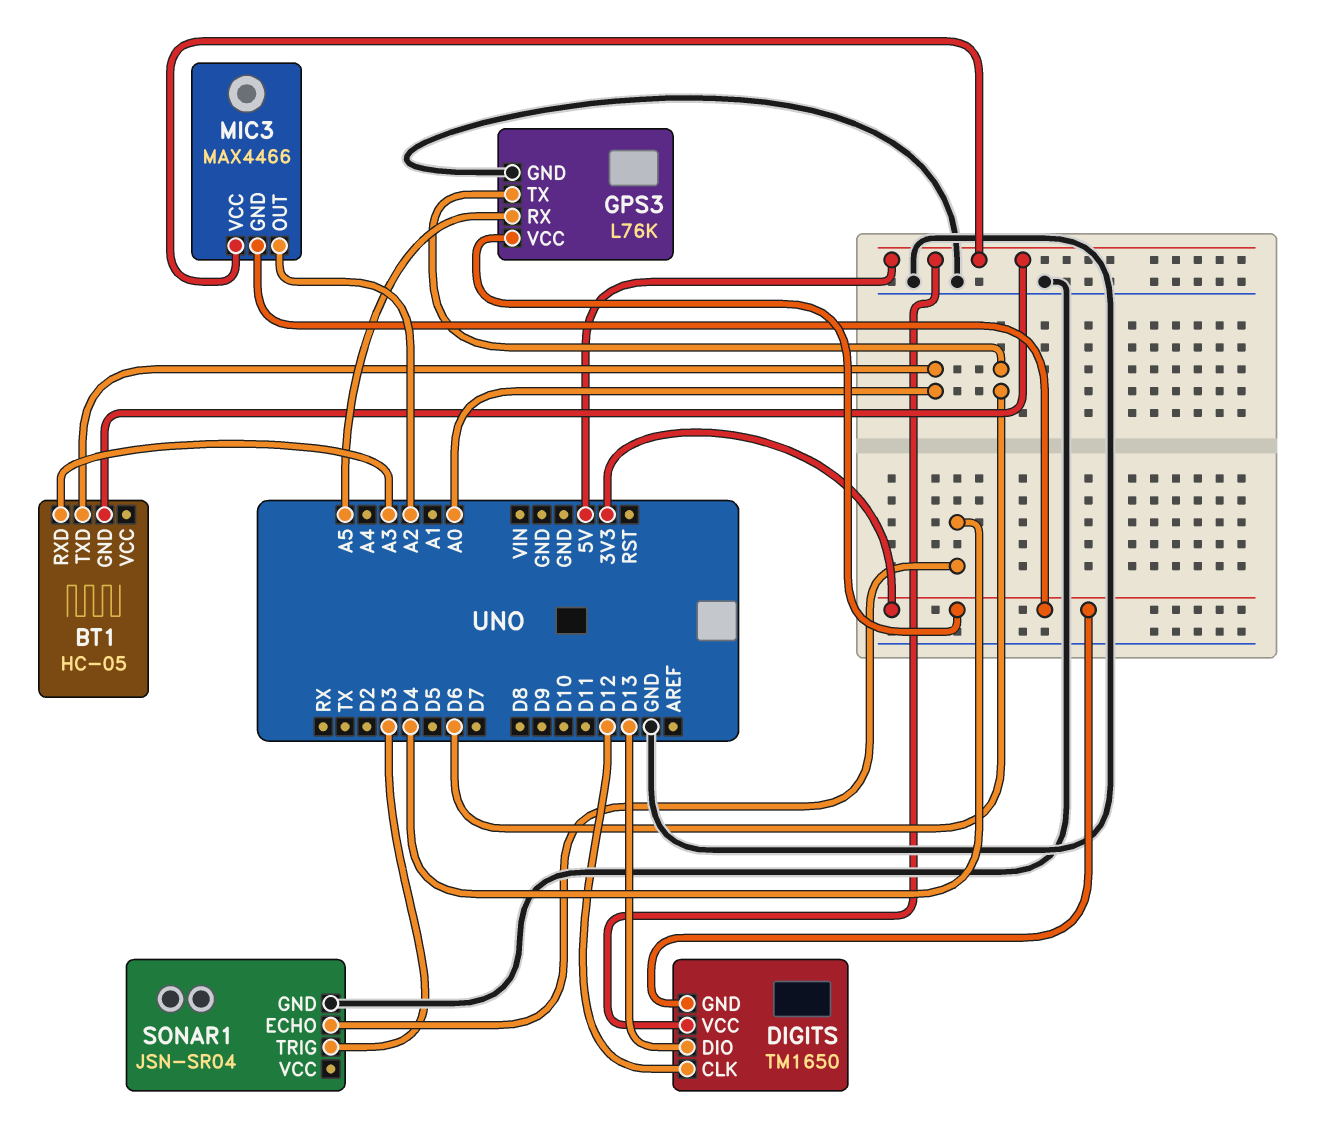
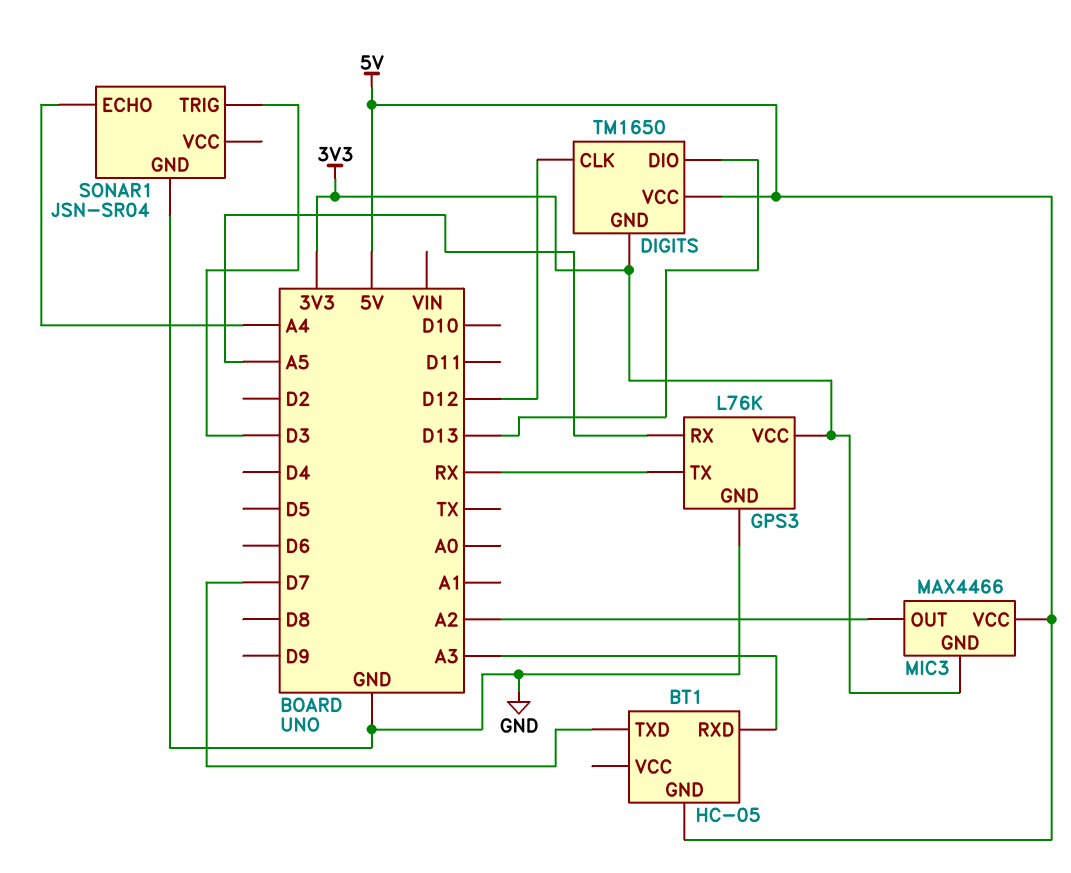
BT1 pin TXD: A0 -> D7
GPS3 pin TX: D6 -> RX
SONAR1 pin ECHO: D4 -> A4

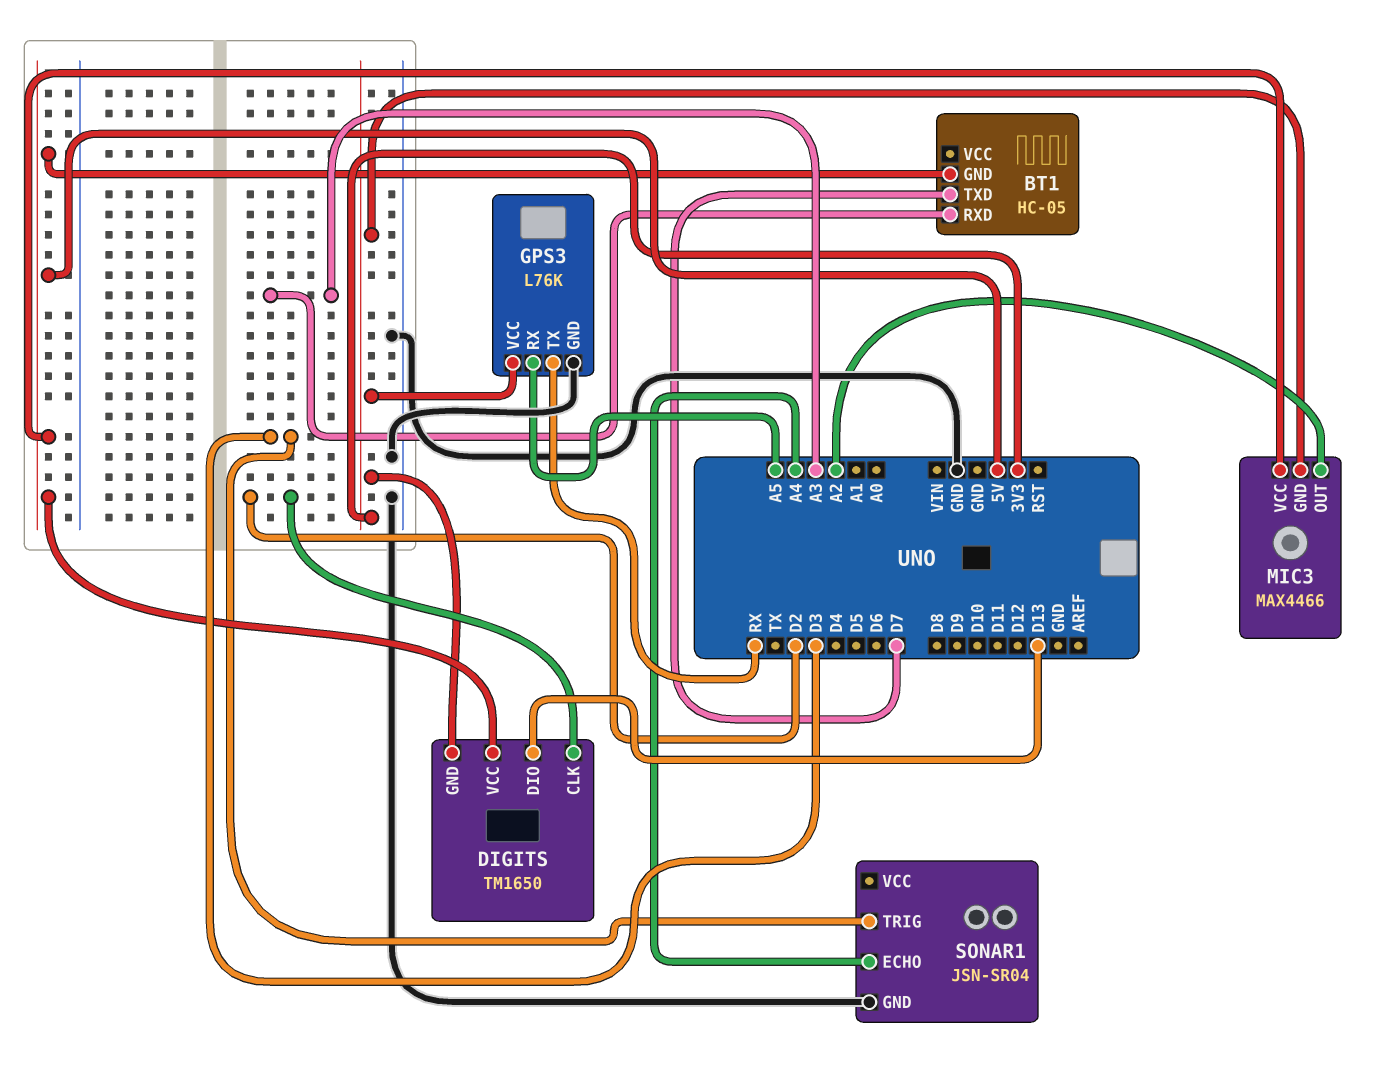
DIGITS pin CLK: D12 -> D2

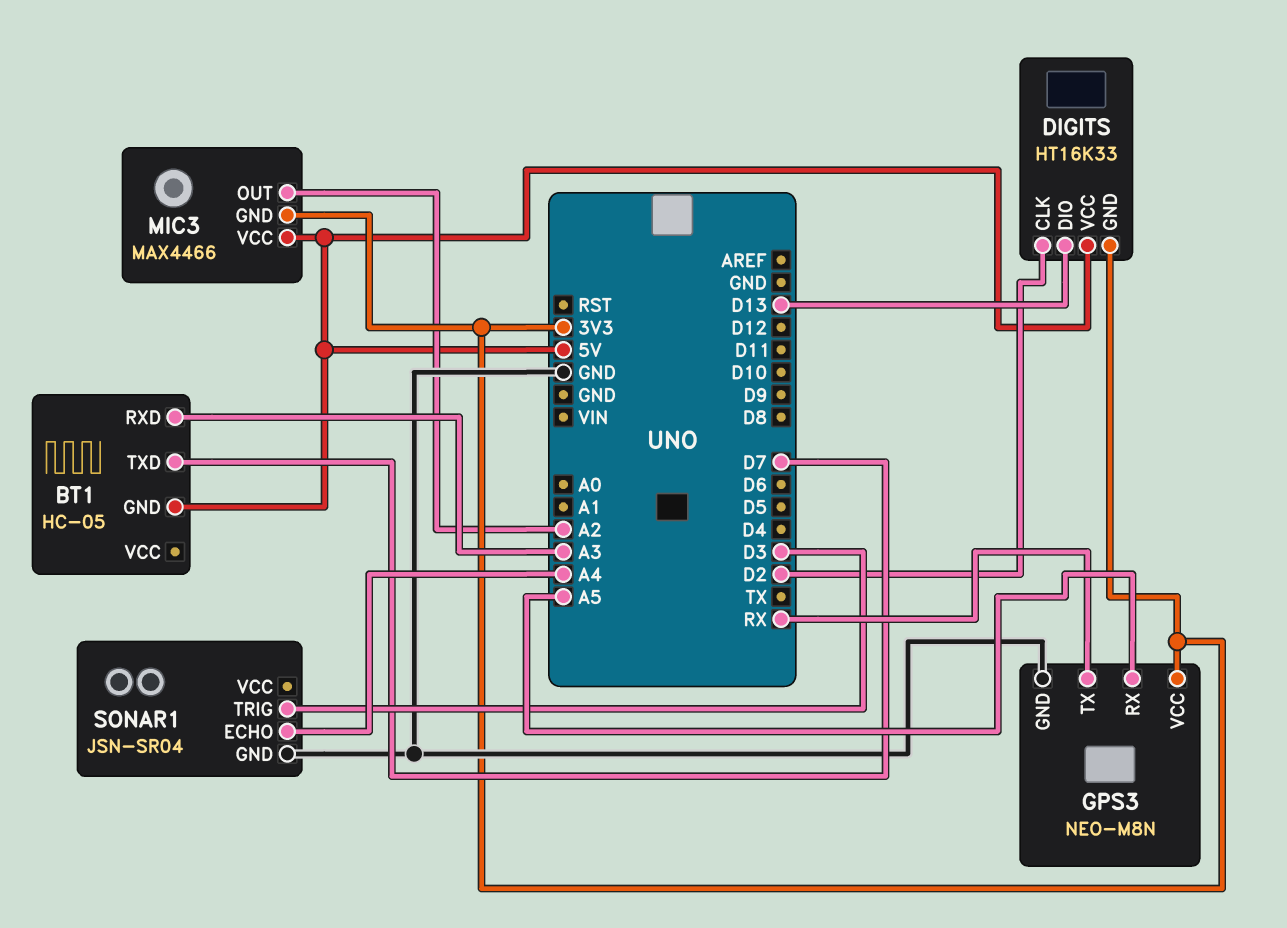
DIGITS: TM1650 -> HT16K33
GPS3: L76K -> NEO-M8N

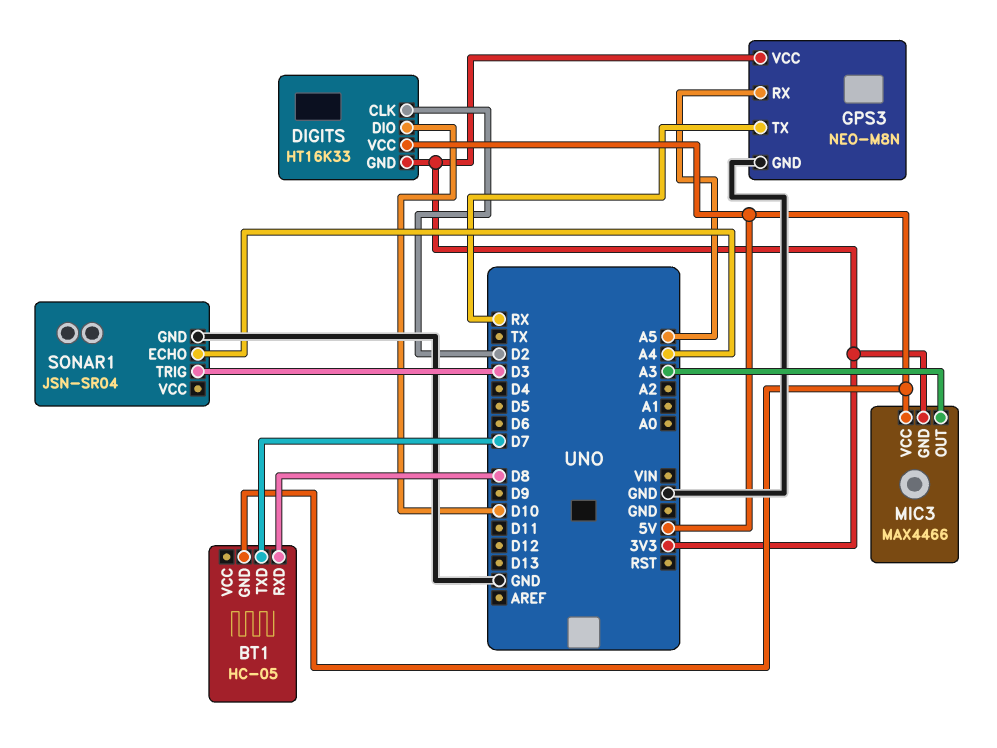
BT1 pin RXD: A3 -> D8
DIGITS pin DIO: D13 -> D10
MIC3 pin OUT: A2 -> A3

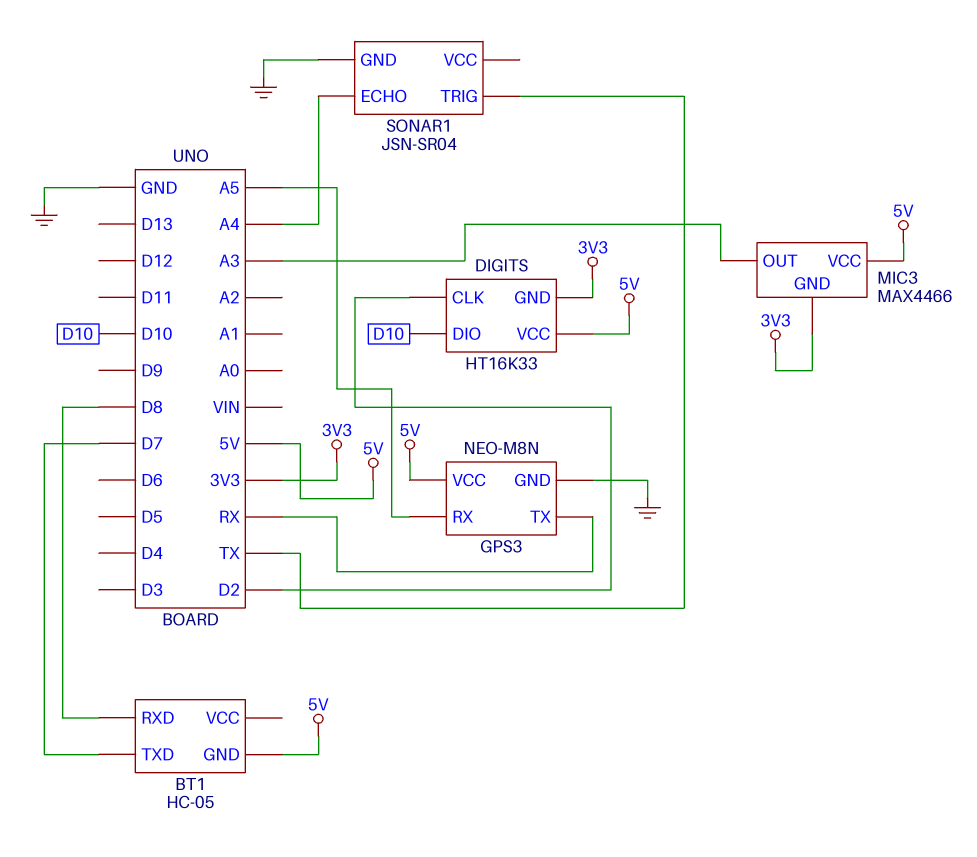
GPS3 pin VCC: 3V3 -> 5V
SONAR1 pin TRIG: D3 -> TX

